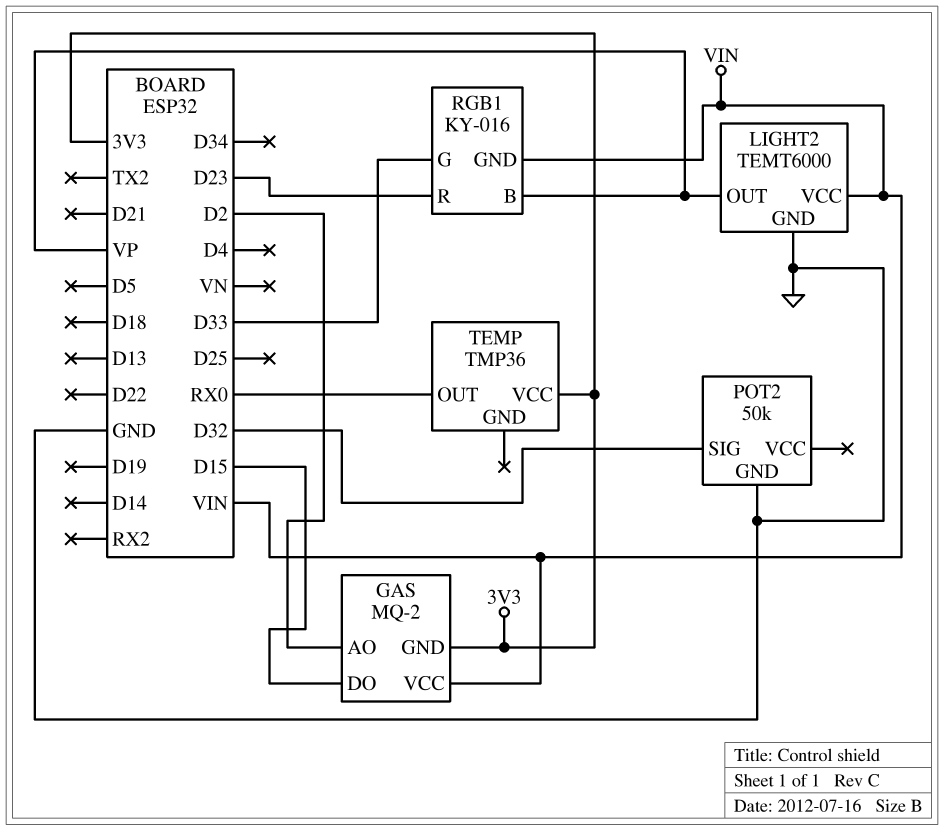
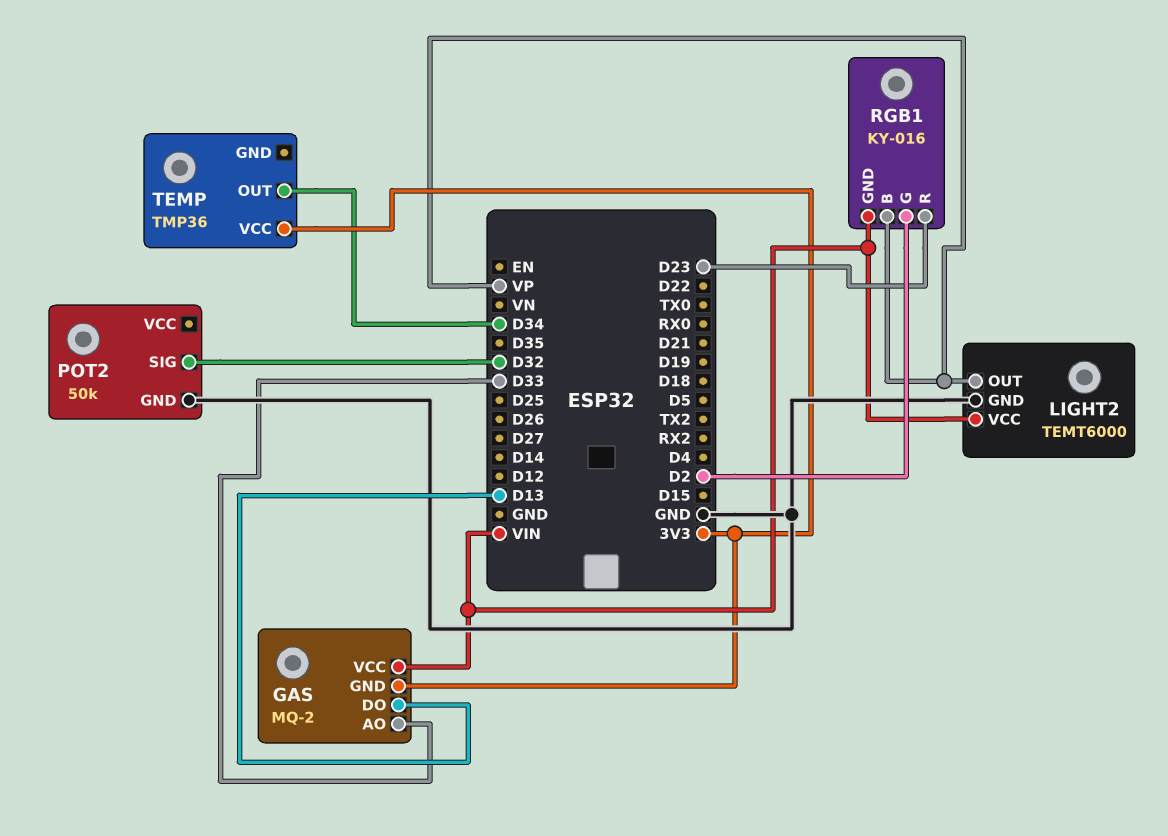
GAS pin AO: D2 -> D33
GAS pin DO: D15 -> D13
RGB1 pin G: D33 -> D2
TEMP pin OUT: RX0 -> D34

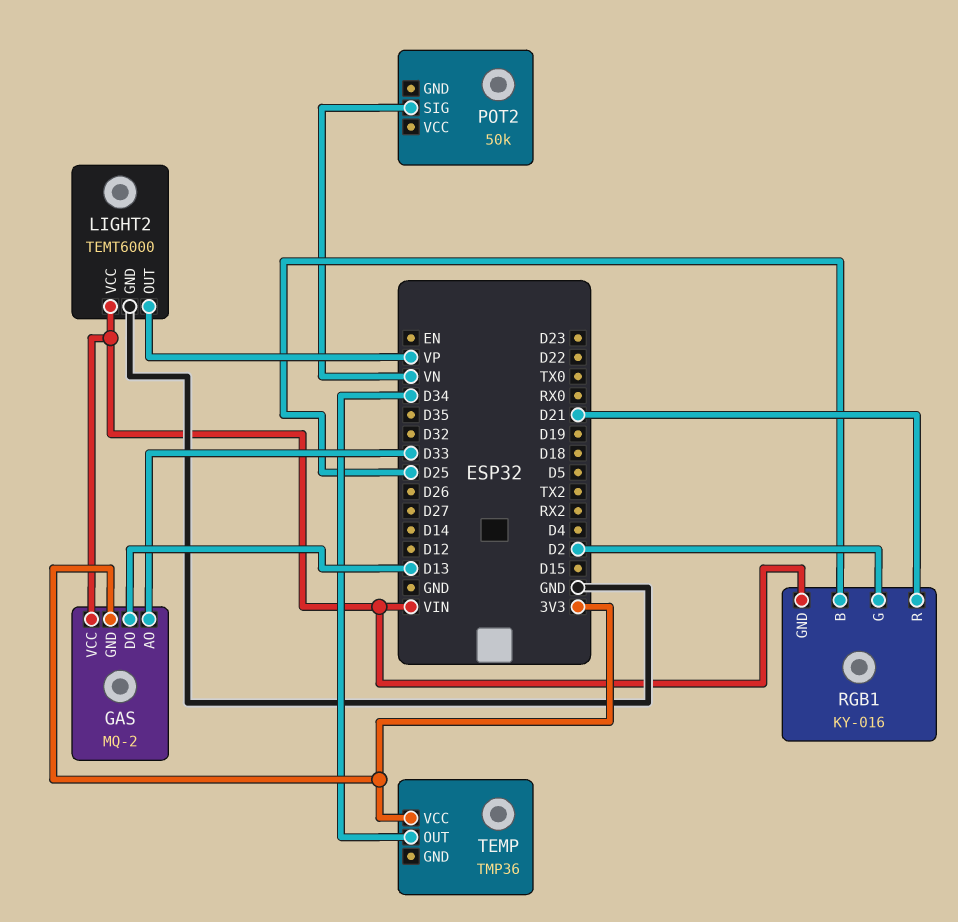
POT2 pin GND: GND -> none
POT2 pin SIG: D32 -> VN
RGB1 pin B: VP -> D25
RGB1 pin R: D23 -> D21

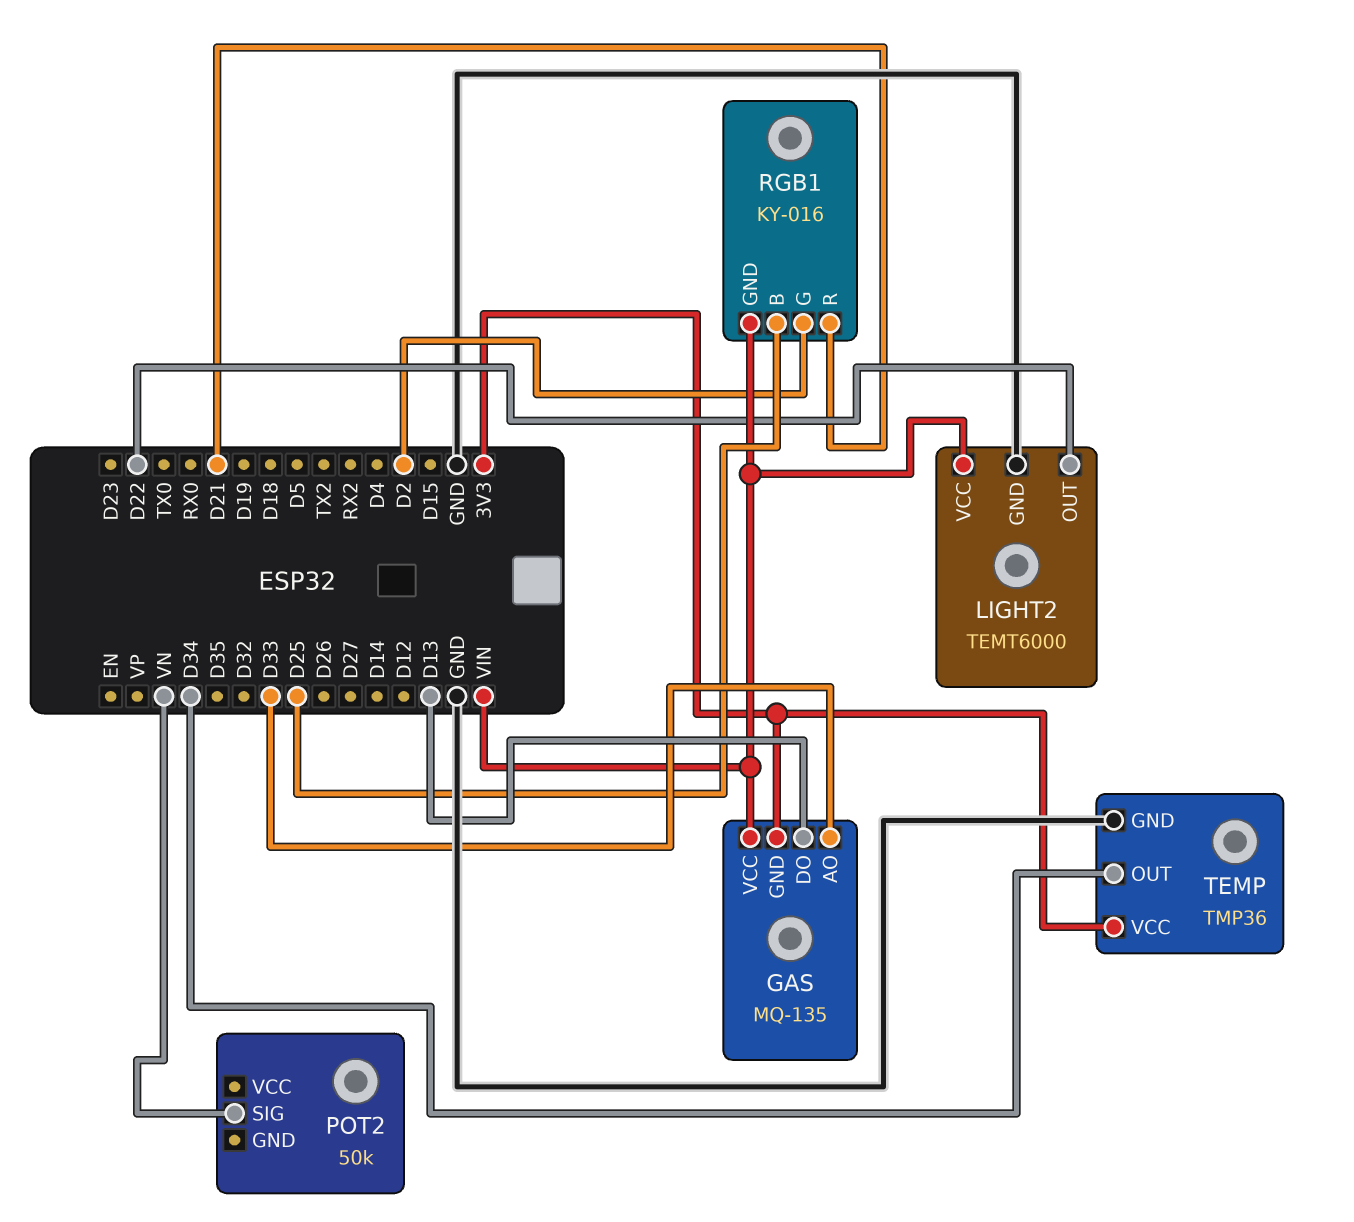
GAS: MQ-2 -> MQ-135
LIGHT2 pin OUT: VP -> D22
TEMP pin GND: none -> GND

